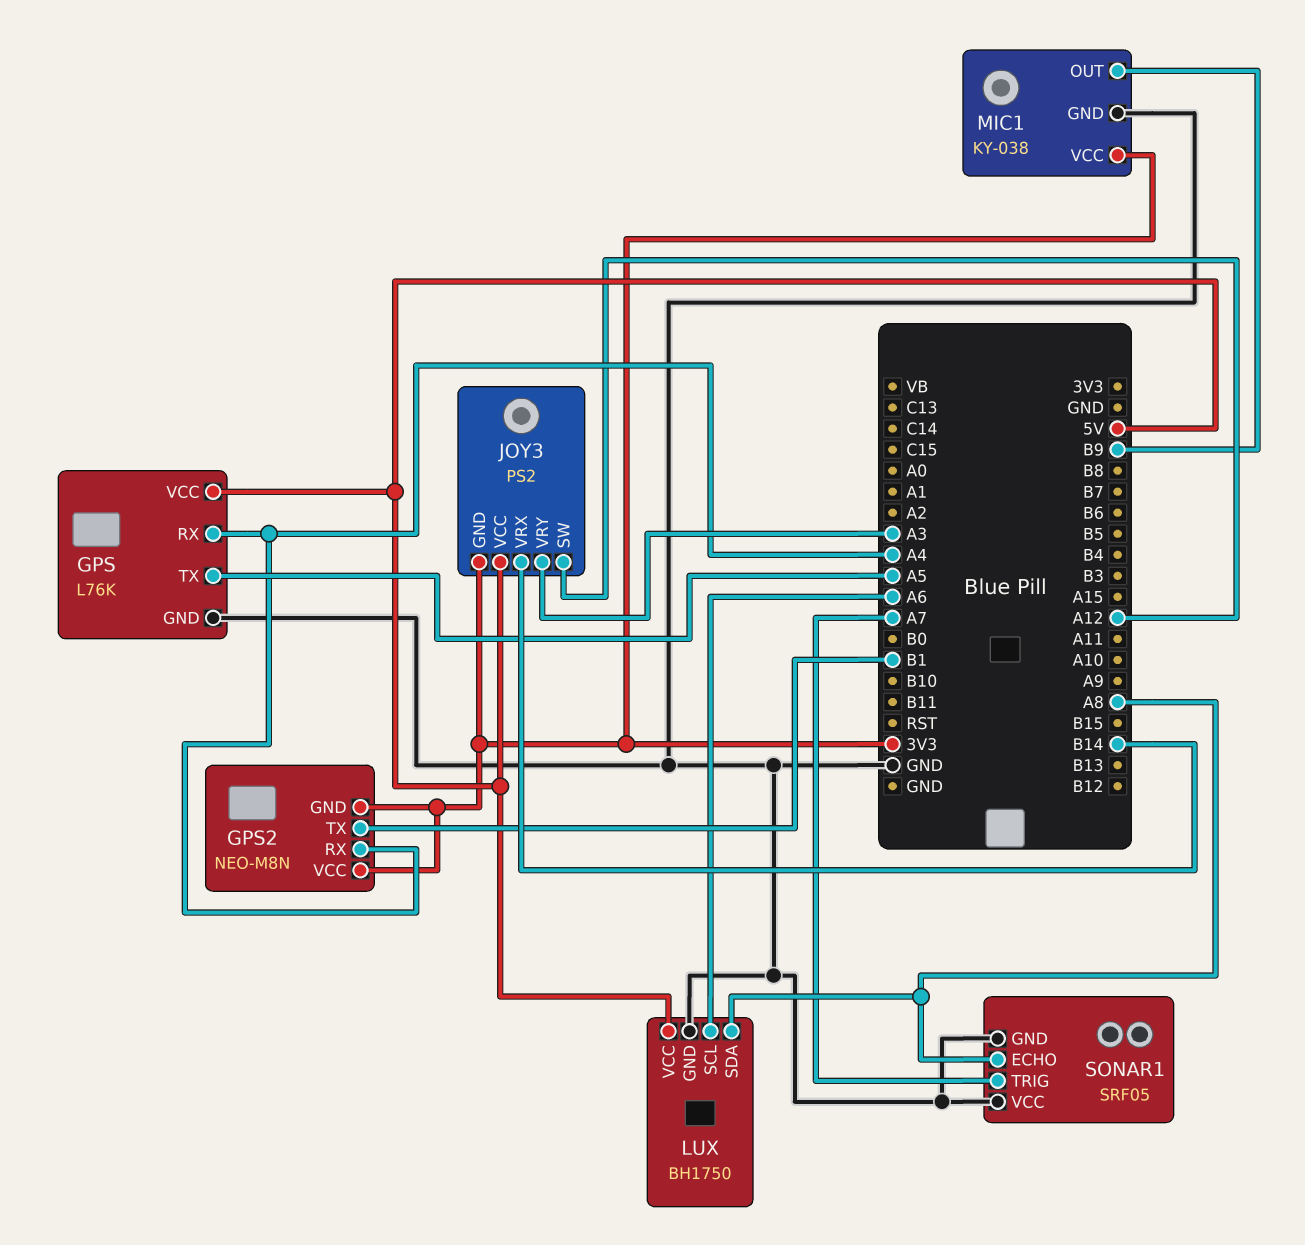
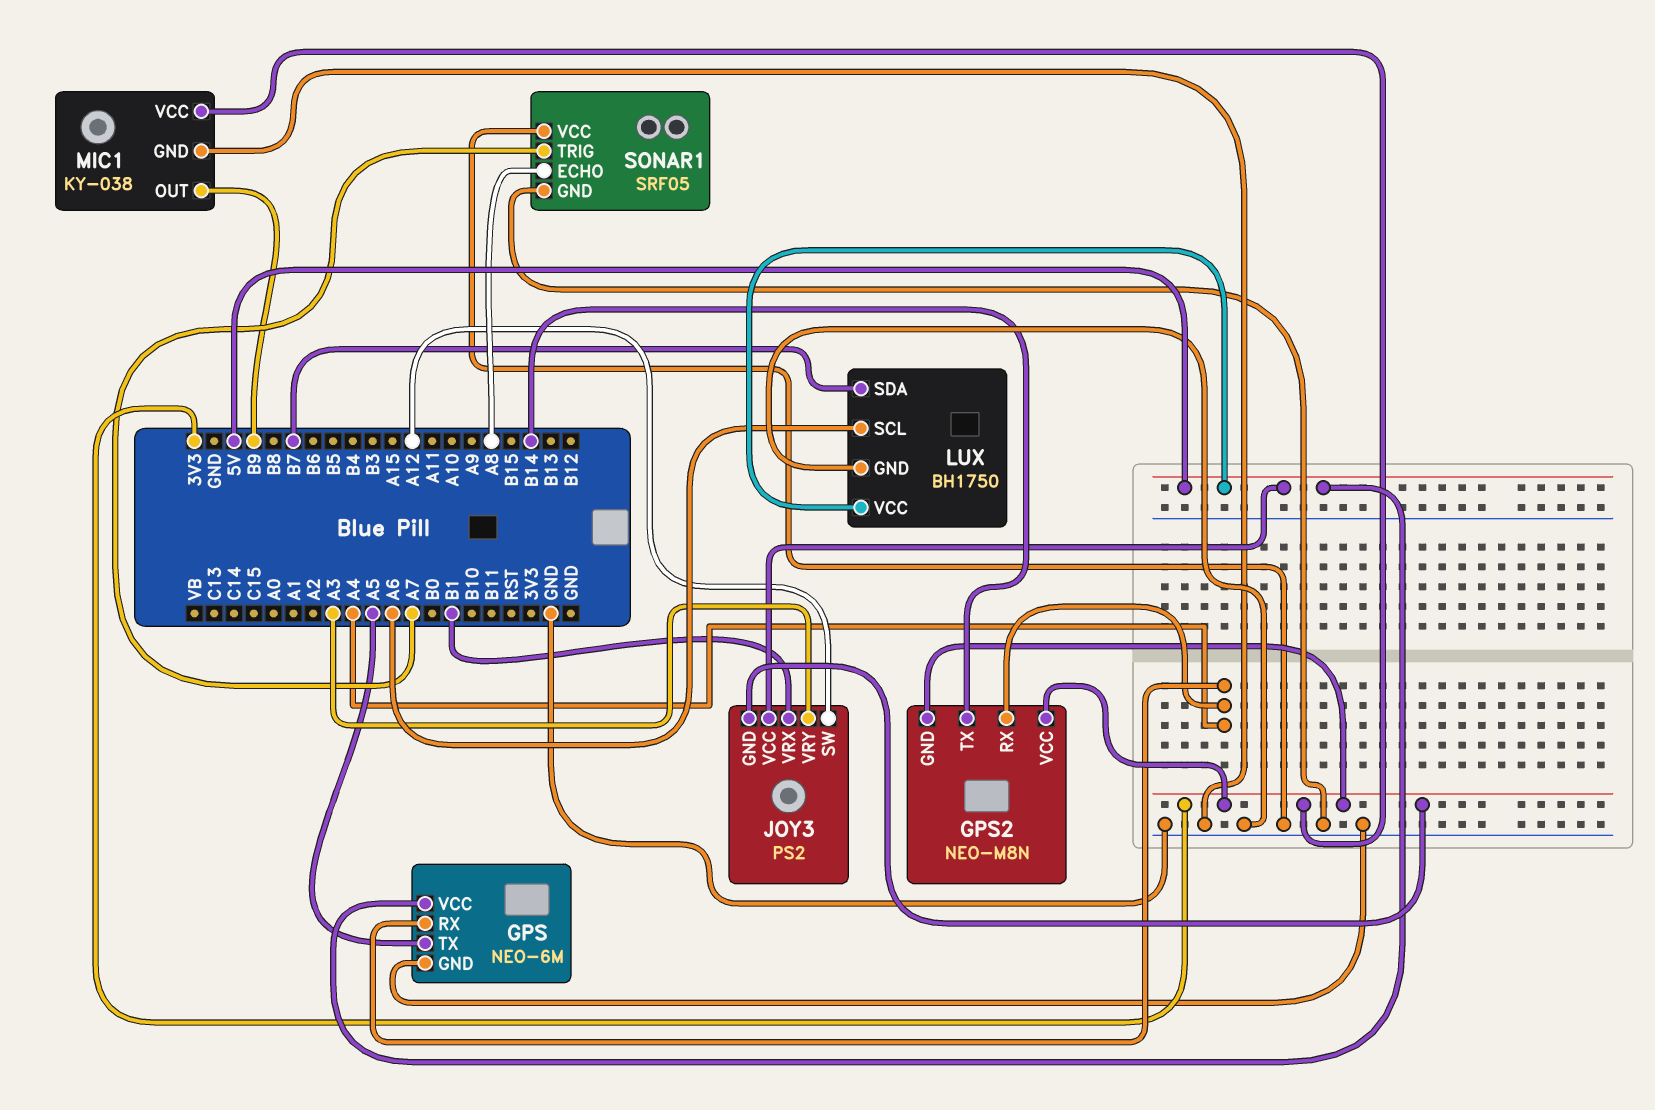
GPS: L76K -> NEO-6M
GPS2 pin TX: B1 -> B14
JOY3 pin VRX: B14 -> B1
LUX pin SDA: A8 -> B7

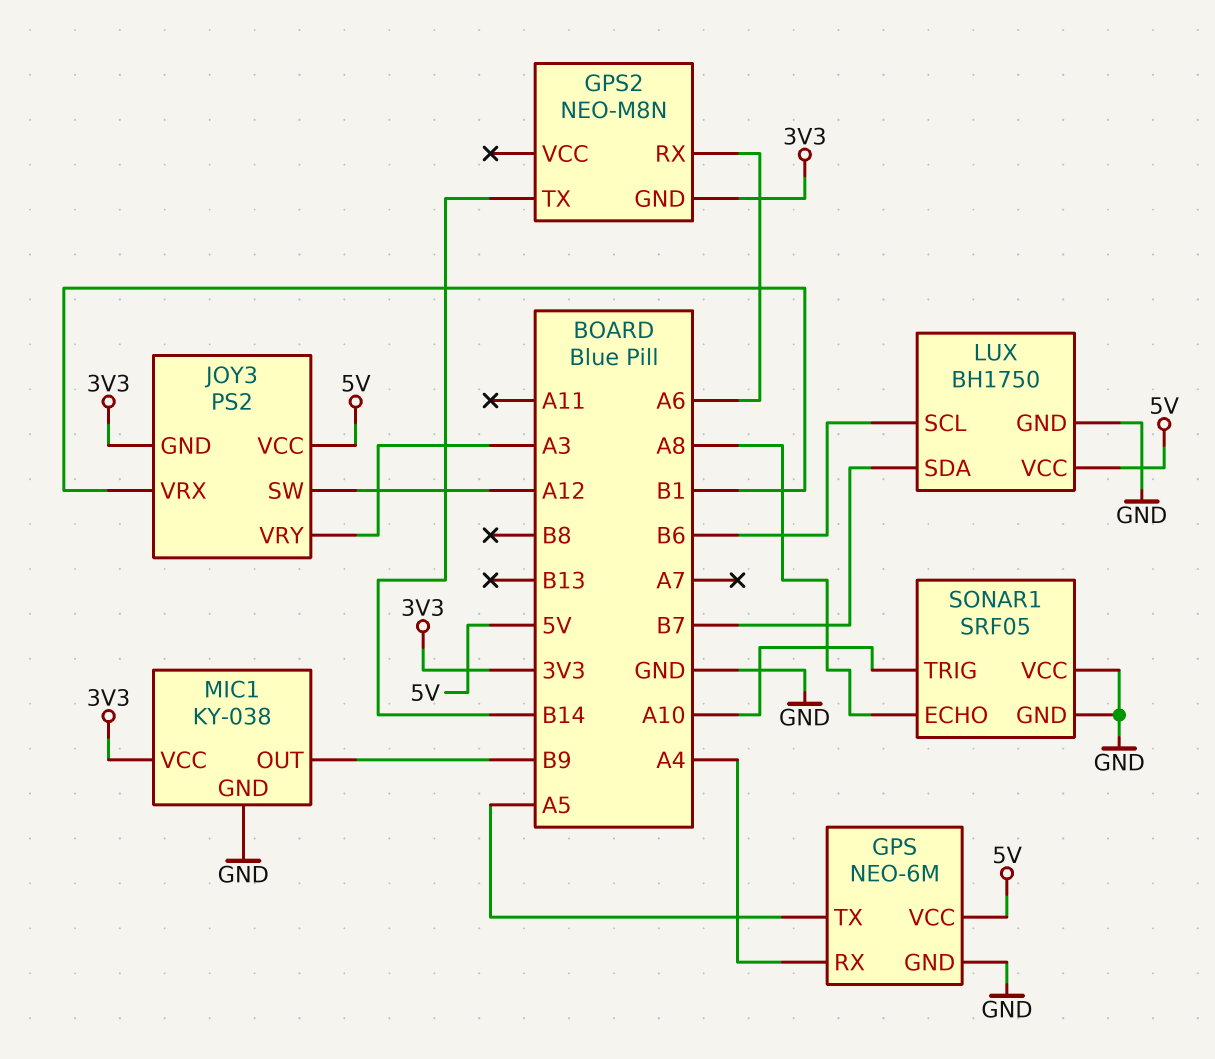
GPS2 pin RX: A4 -> A6
GPS2 pin VCC: 3V3 -> none
LUX pin SCL: A6 -> B6
SONAR1 pin TRIG: A7 -> A10

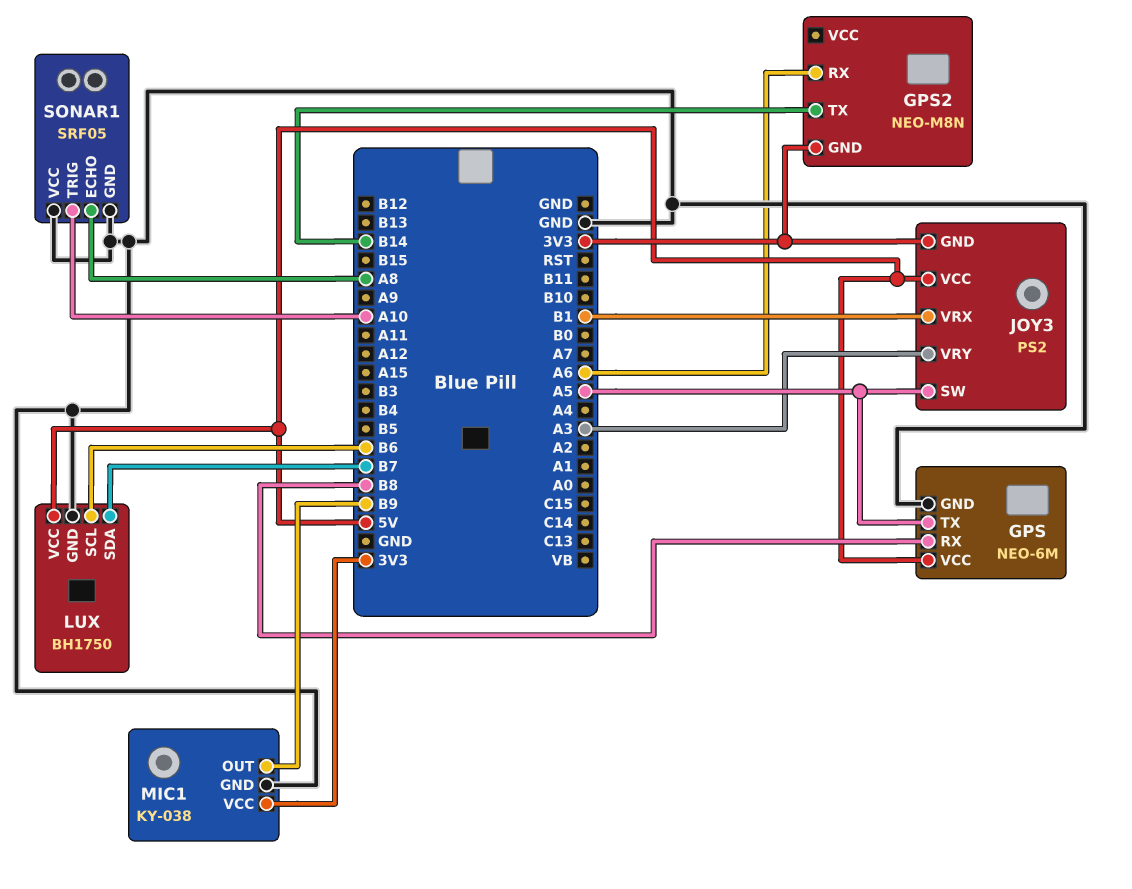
GPS pin RX: A4 -> B8
JOY3 pin SW: A12 -> A5

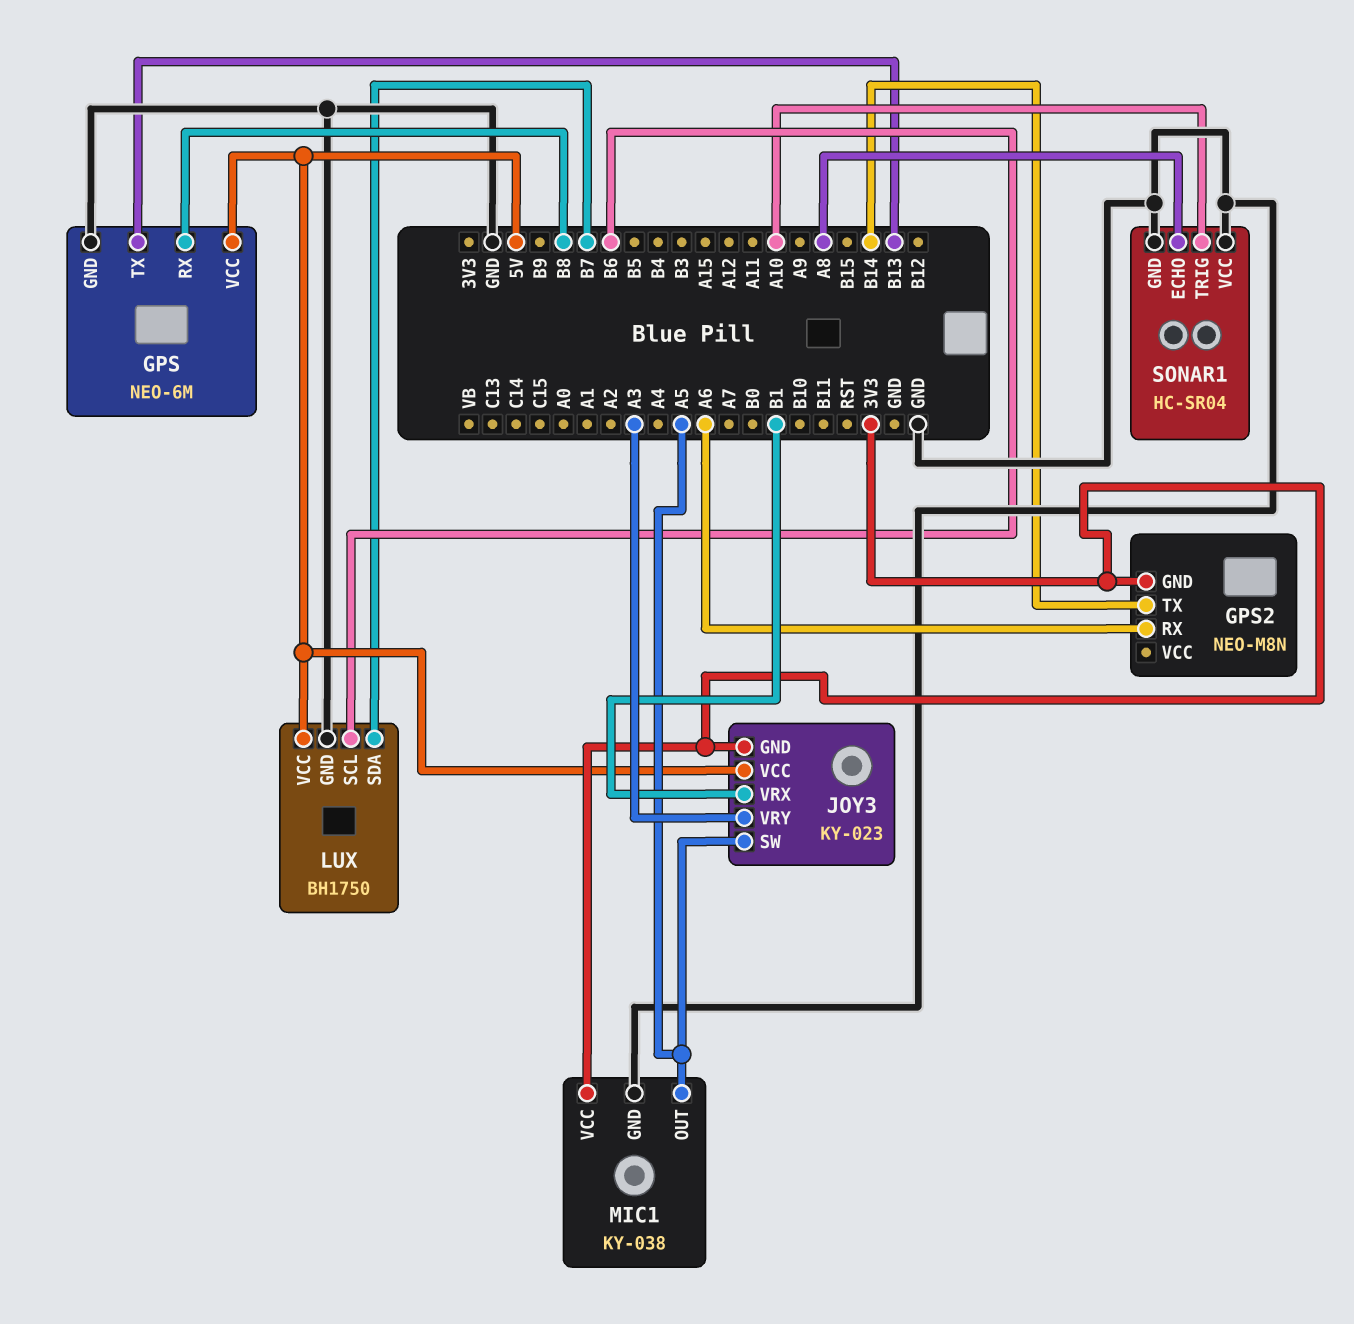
GPS pin TX: A5 -> B13
JOY3: PS2 -> KY-023
MIC1 pin OUT: B9 -> A5
SONAR1: SRF05 -> HC-SR04

